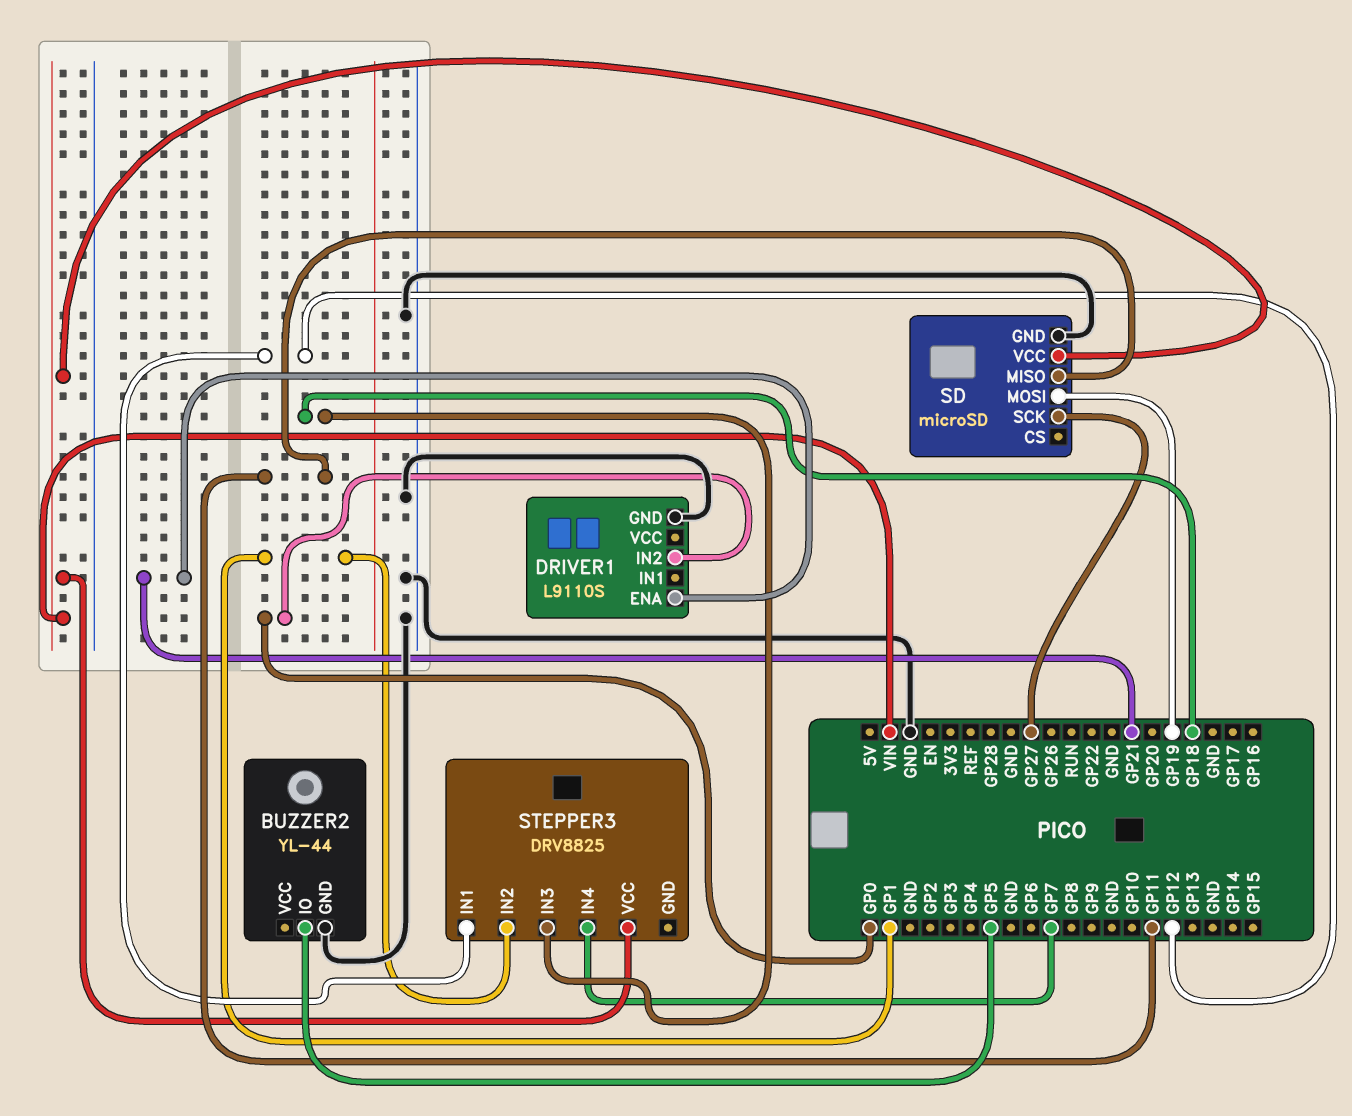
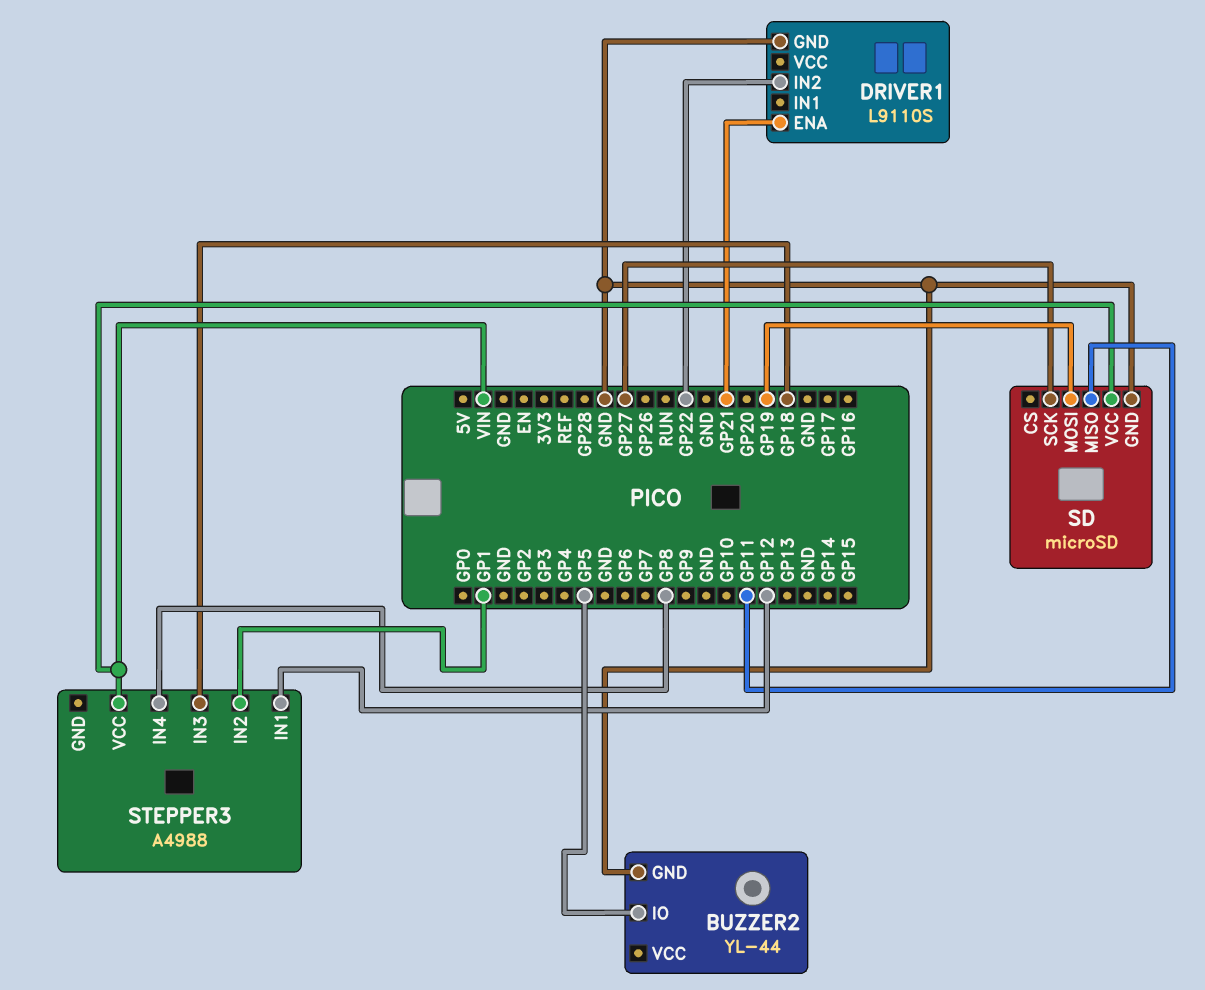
DRIVER1 pin IN2: GP0 -> GP22
STEPPER3: DRV8825 -> A4988
STEPPER3 pin IN4: GP7 -> GP8

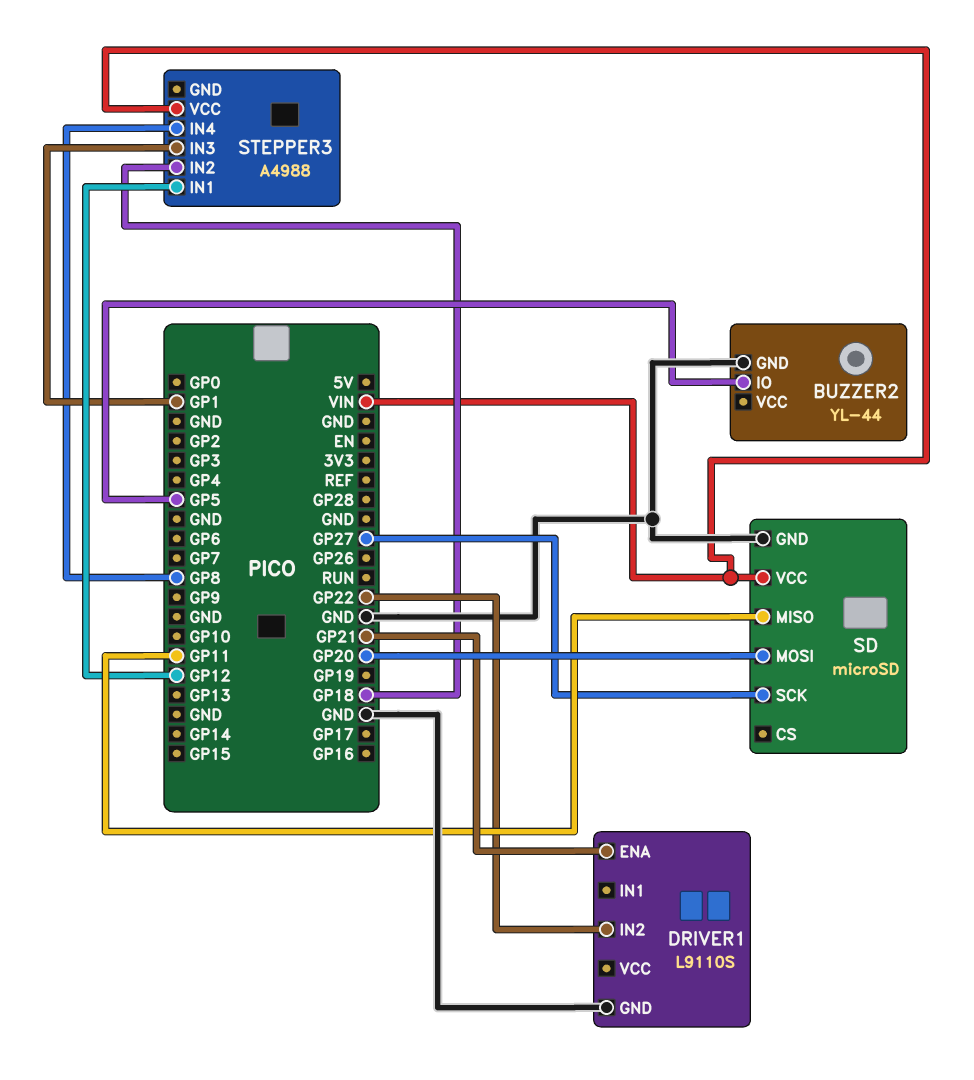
SD pin MOSI: GP19 -> GP20
STEPPER3 pin IN2: GP1 -> GP18
STEPPER3 pin IN3: GP18 -> GP1

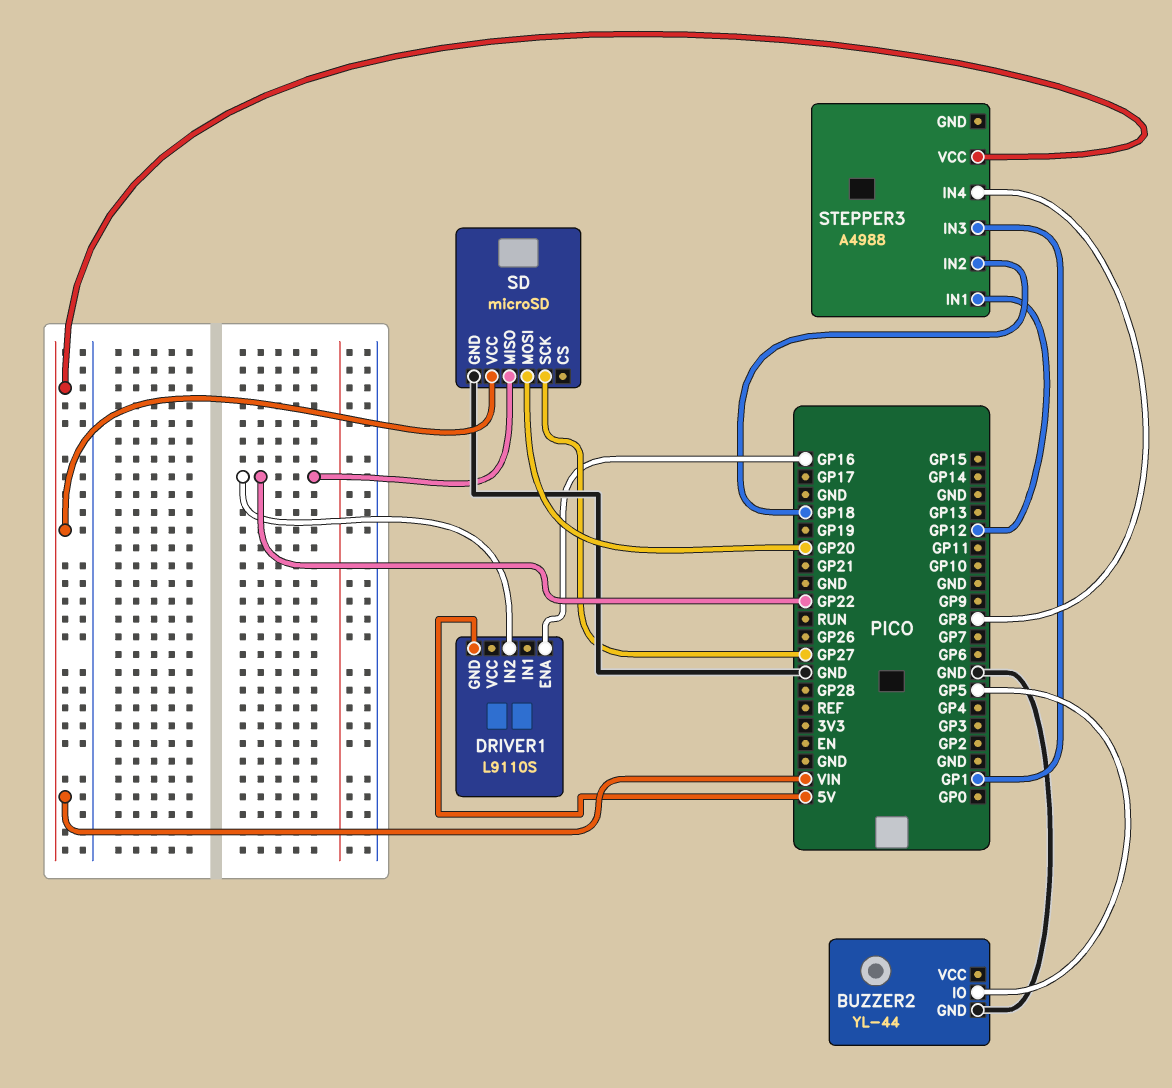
DRIVER1 pin ENA: GP21 -> GP16
DRIVER1 pin GND: GND -> 5V
SD pin MISO: GP11 -> GP22

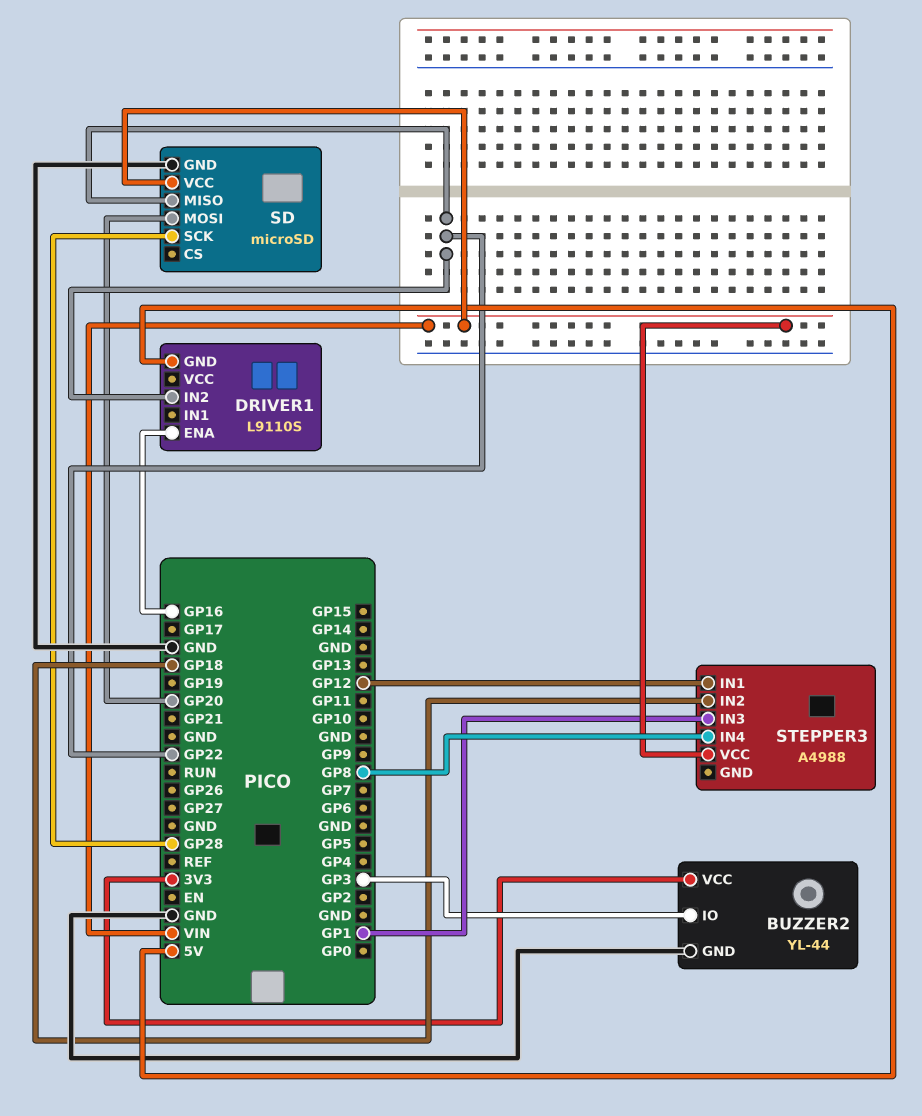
BUZZER2 pin IO: GP5 -> GP3
BUZZER2 pin VCC: none -> 3V3
SD pin SCK: GP27 -> GP28

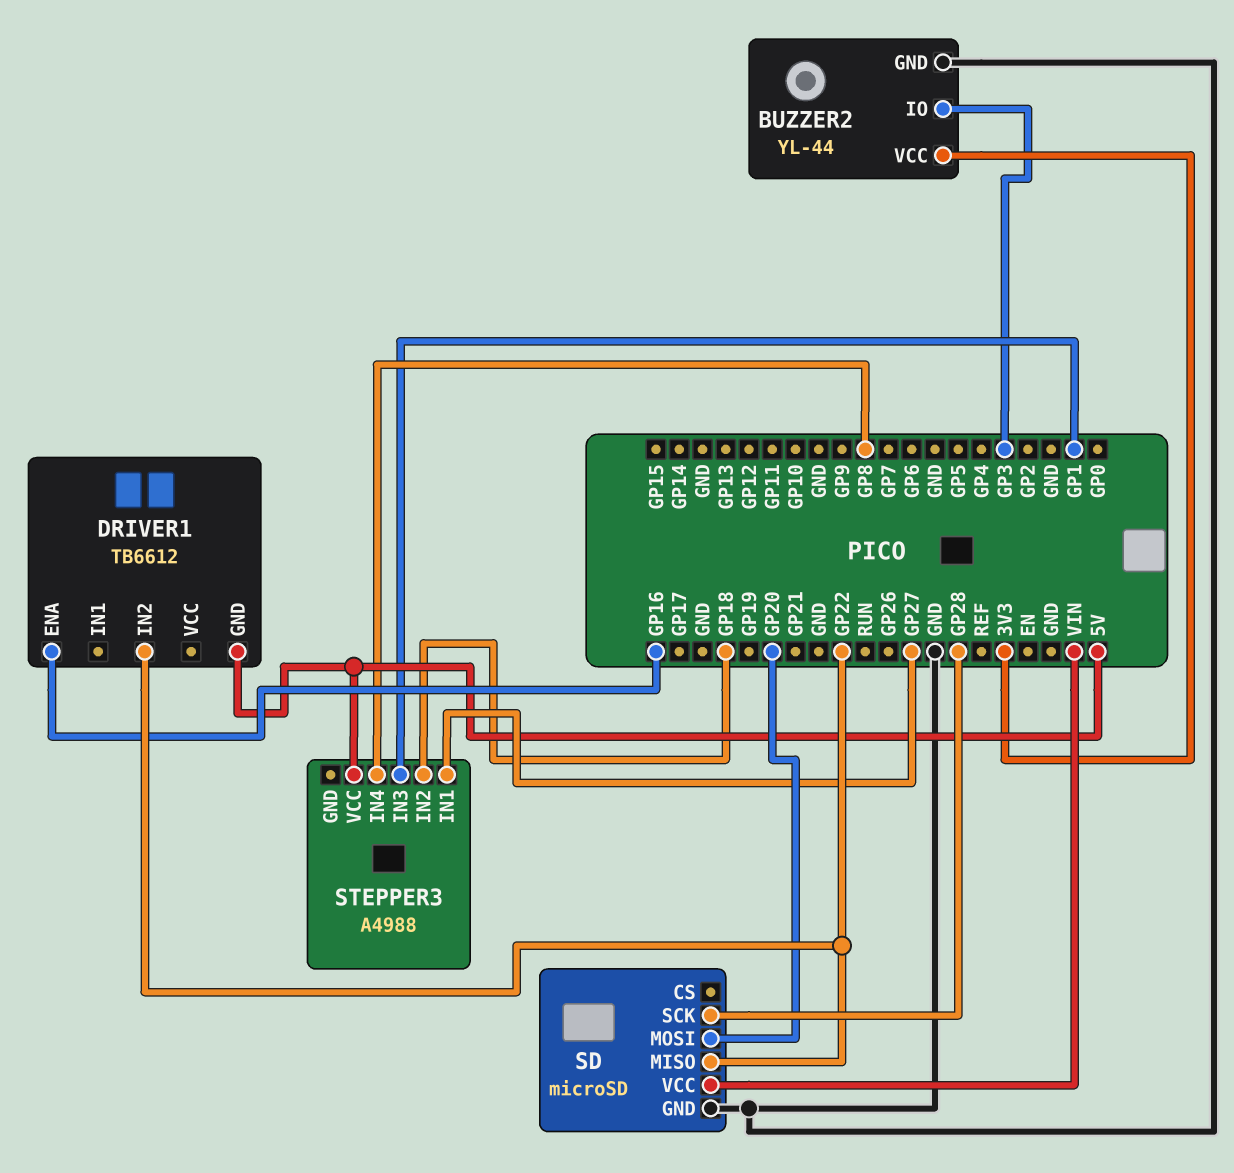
DRIVER1: L9110S -> TB6612
STEPPER3 pin IN1: GP12 -> GP27
STEPPER3 pin VCC: VIN -> 5V

